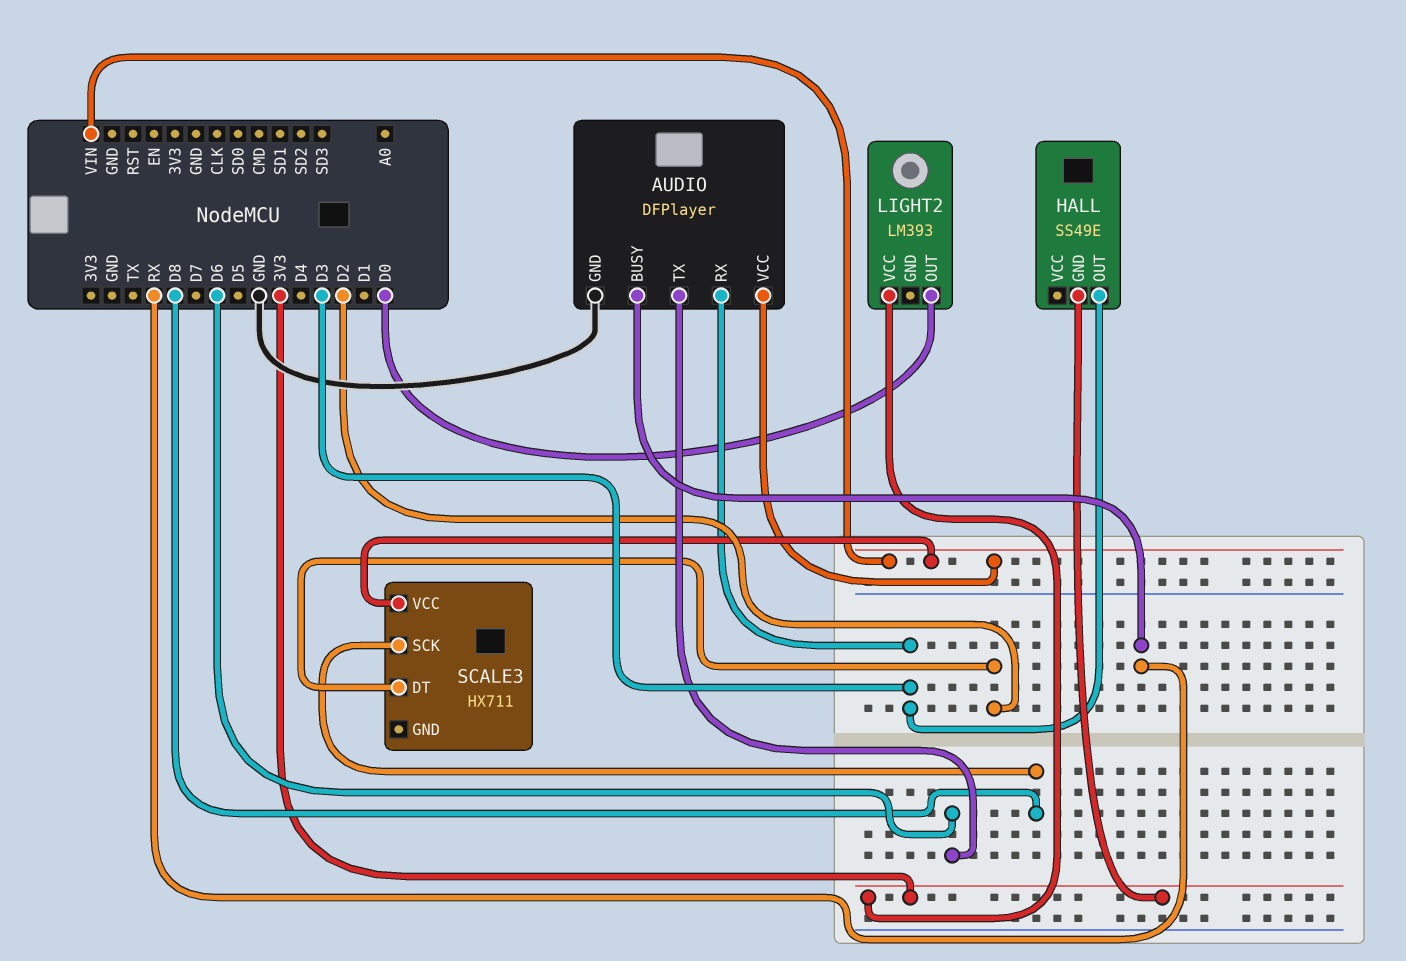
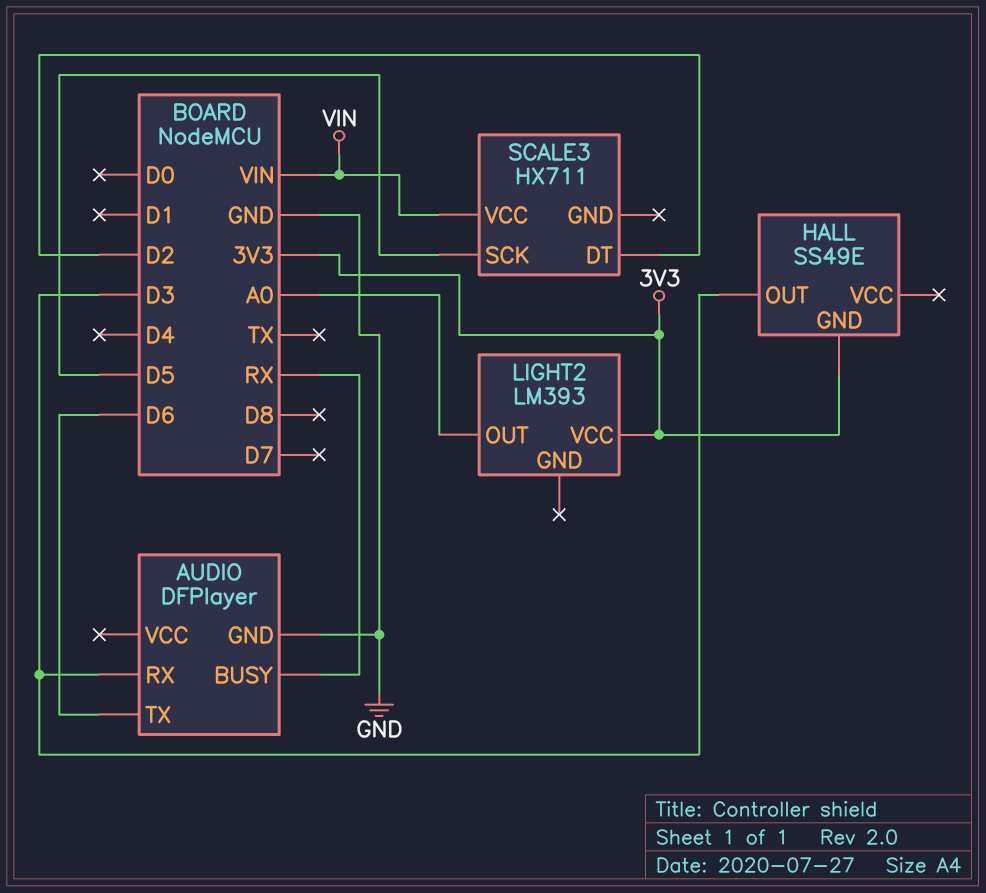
AUDIO pin VCC: VIN -> none
LIGHT2 pin OUT: D0 -> A0
SCALE3 pin SCK: D8 -> D5

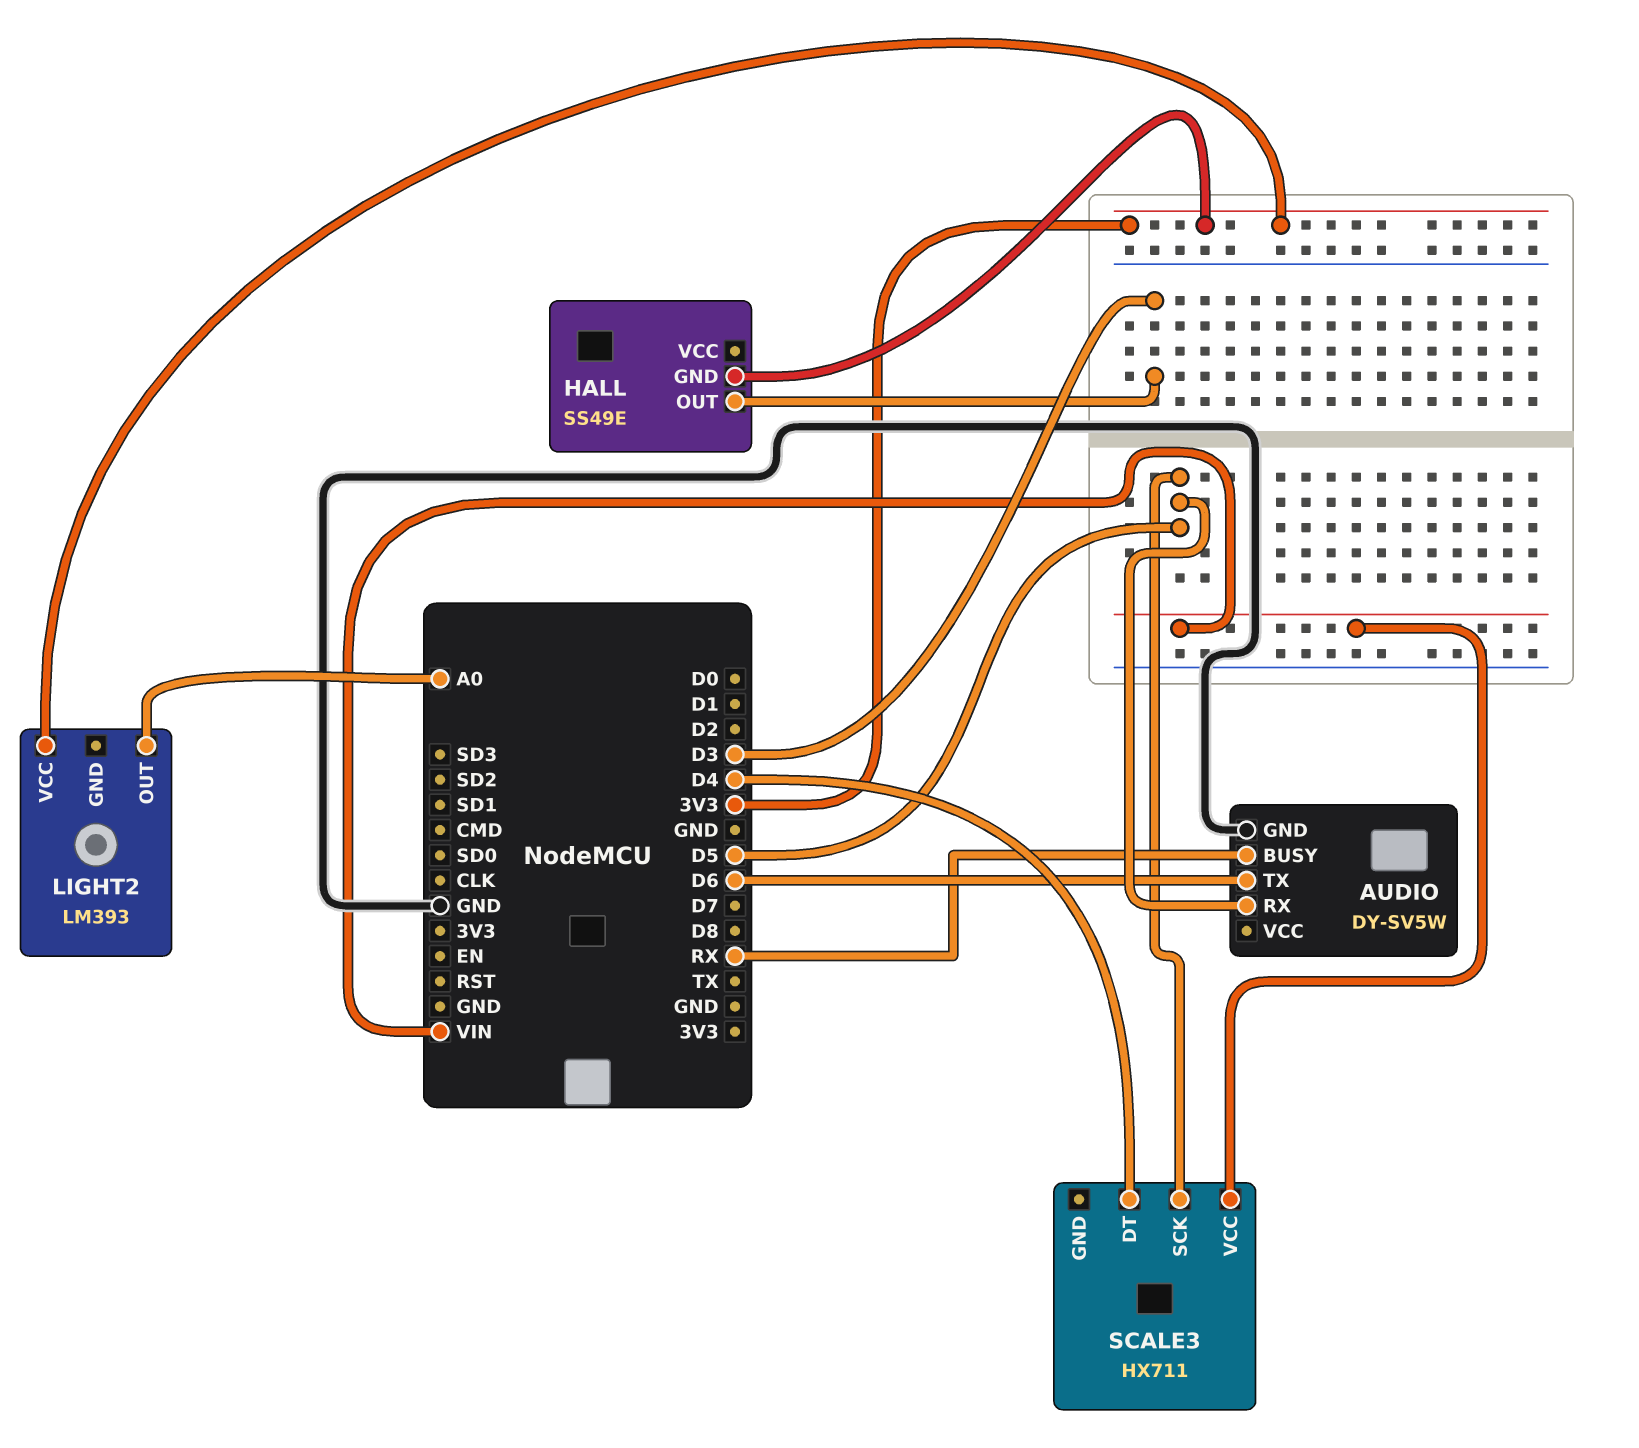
AUDIO: DFPlayer -> DY-SV5W
AUDIO pin RX: D3 -> D5
SCALE3 pin DT: D2 -> D4

